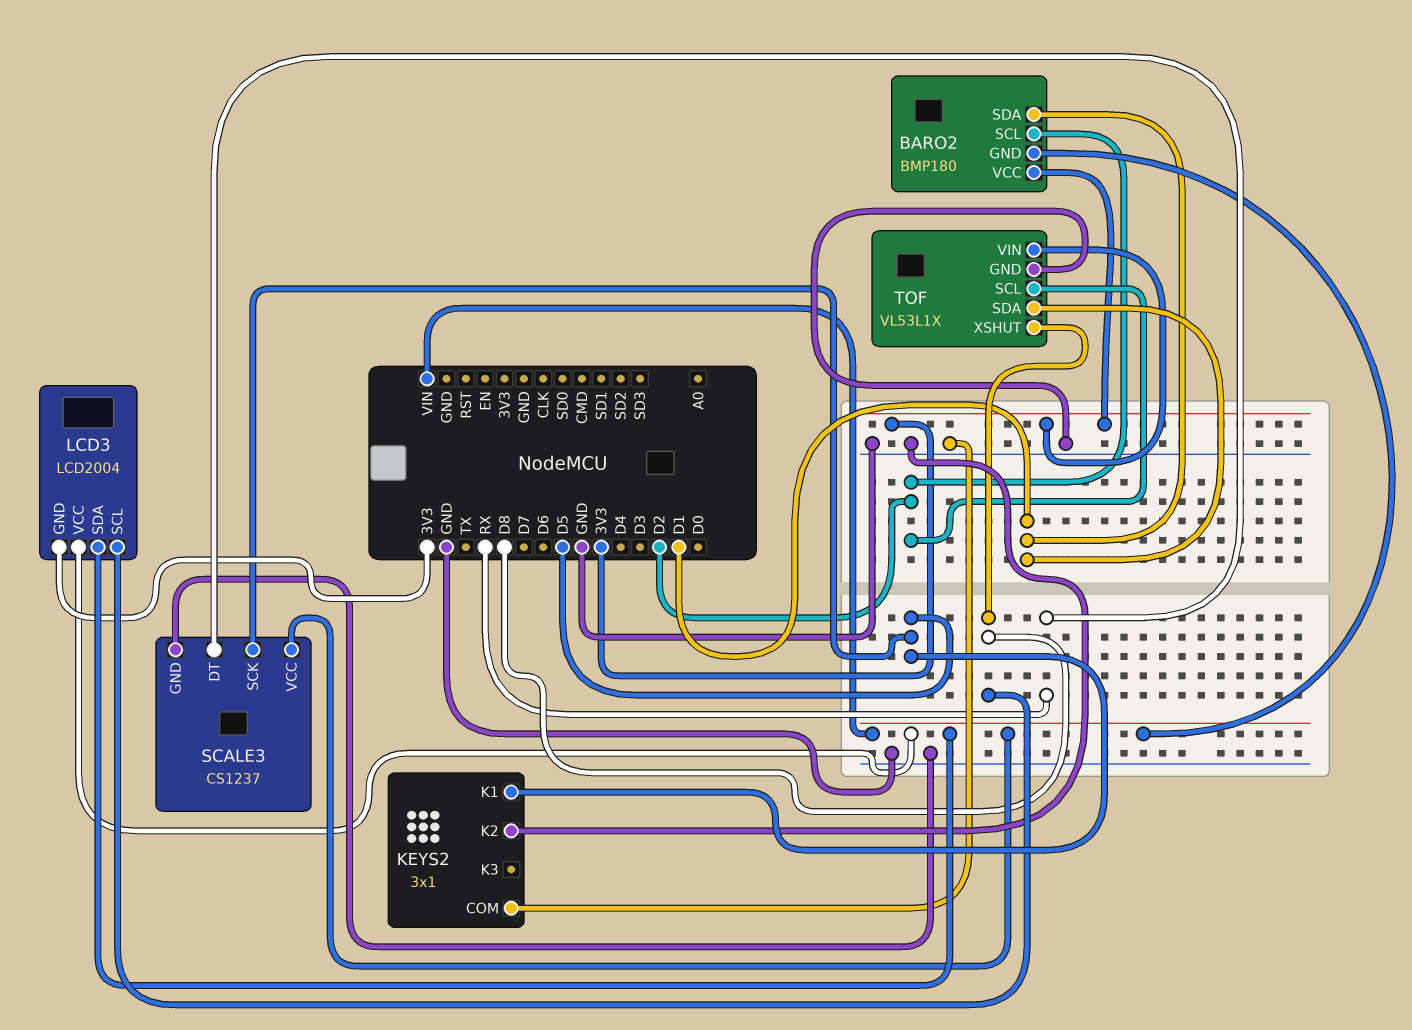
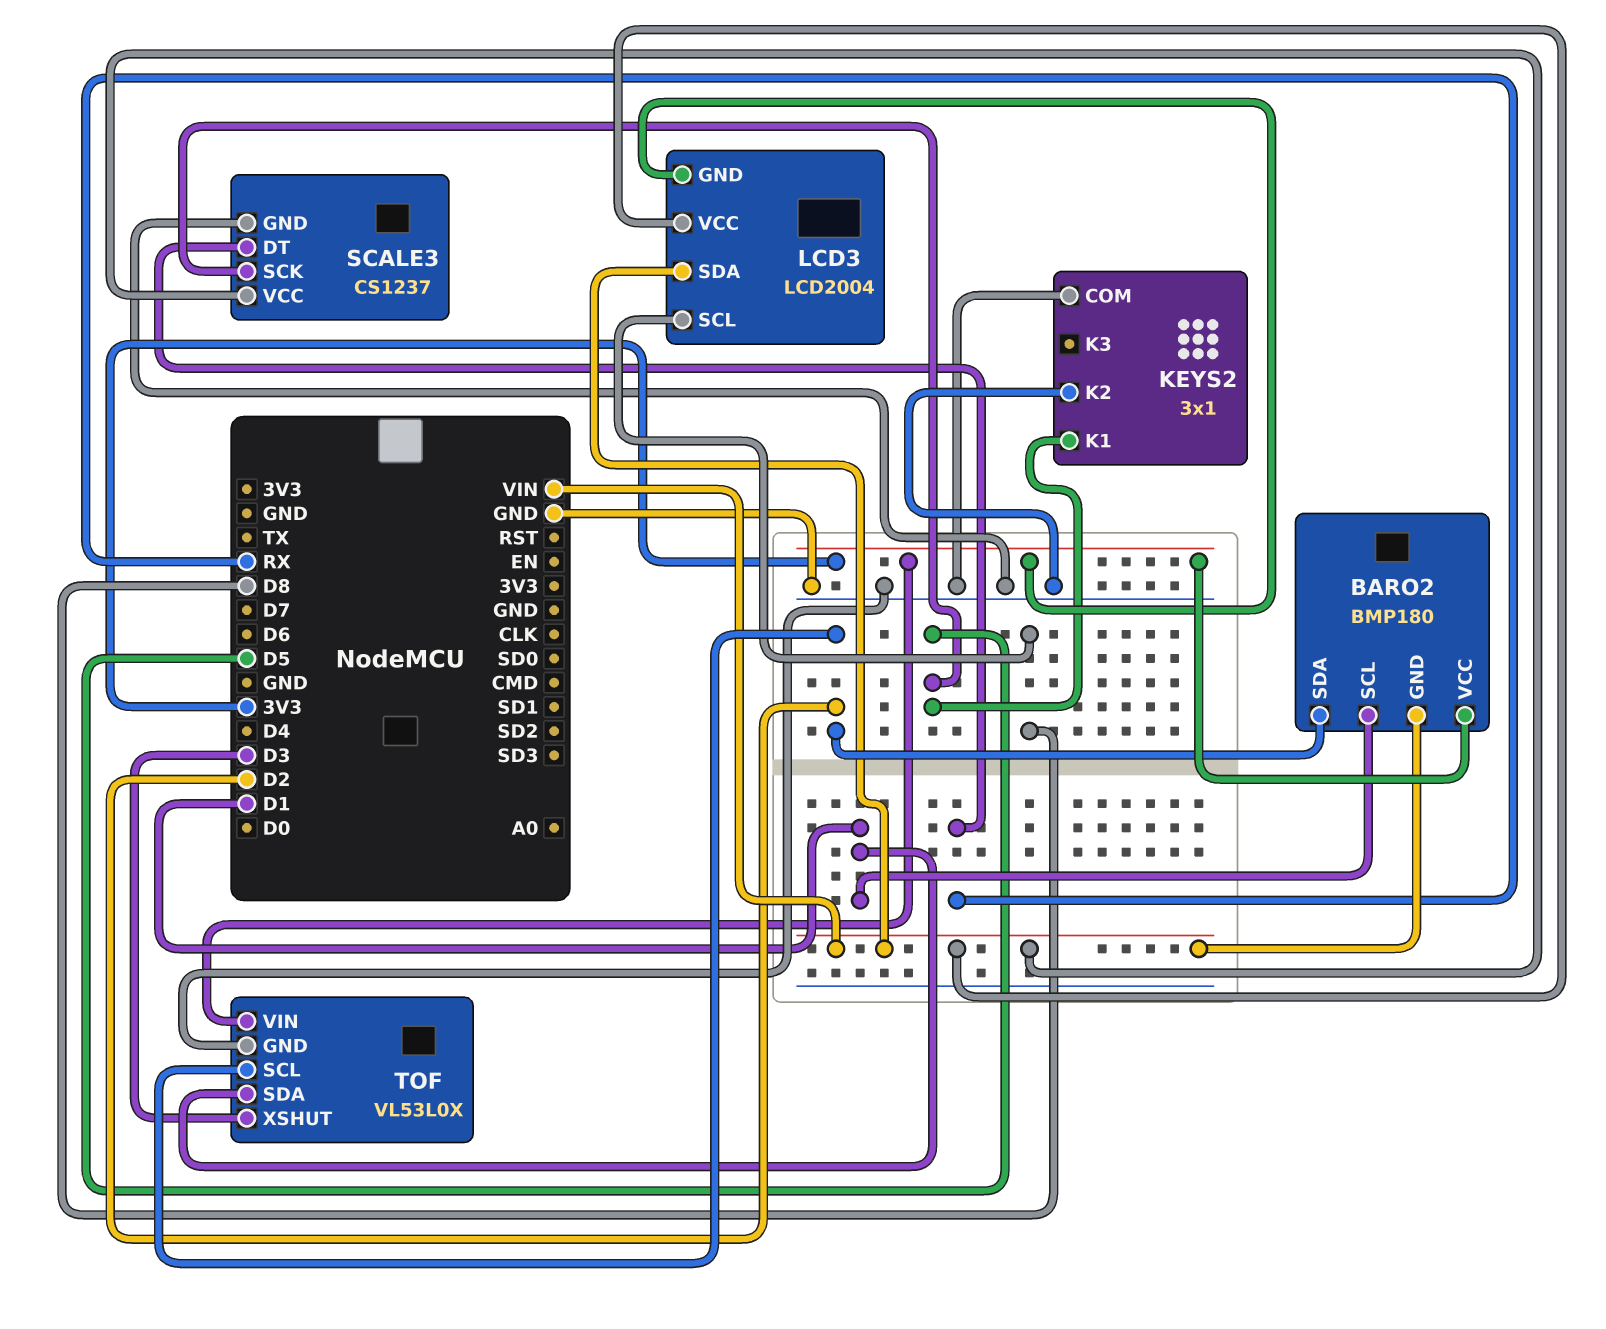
BARO2 pin SCL: D2 -> D1
BARO2 pin SDA: D1 -> D2
TOF: VL53L1X -> VL53L0X
TOF pin XSHUT: D8 -> D3

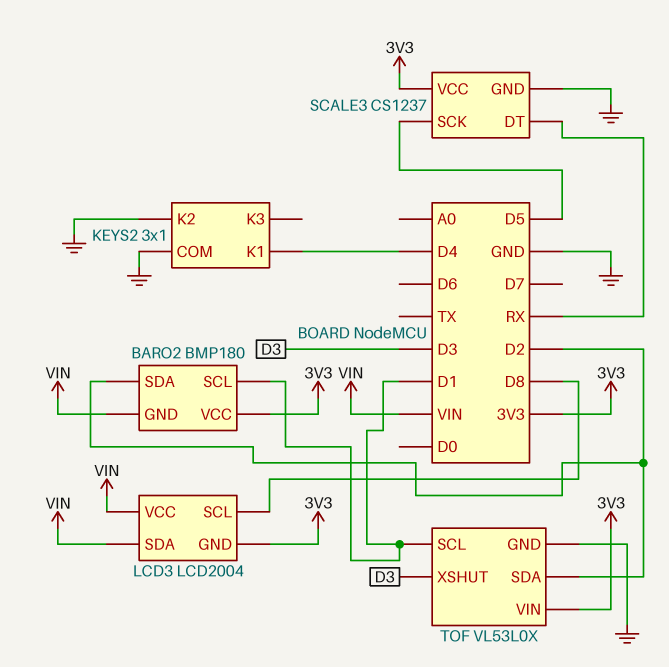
KEYS2 pin K1: D5 -> D4
SCALE3 pin VCC: VIN -> 3V3
TOF pin SCL: D2 -> D1
TOF pin SDA: D1 -> D2

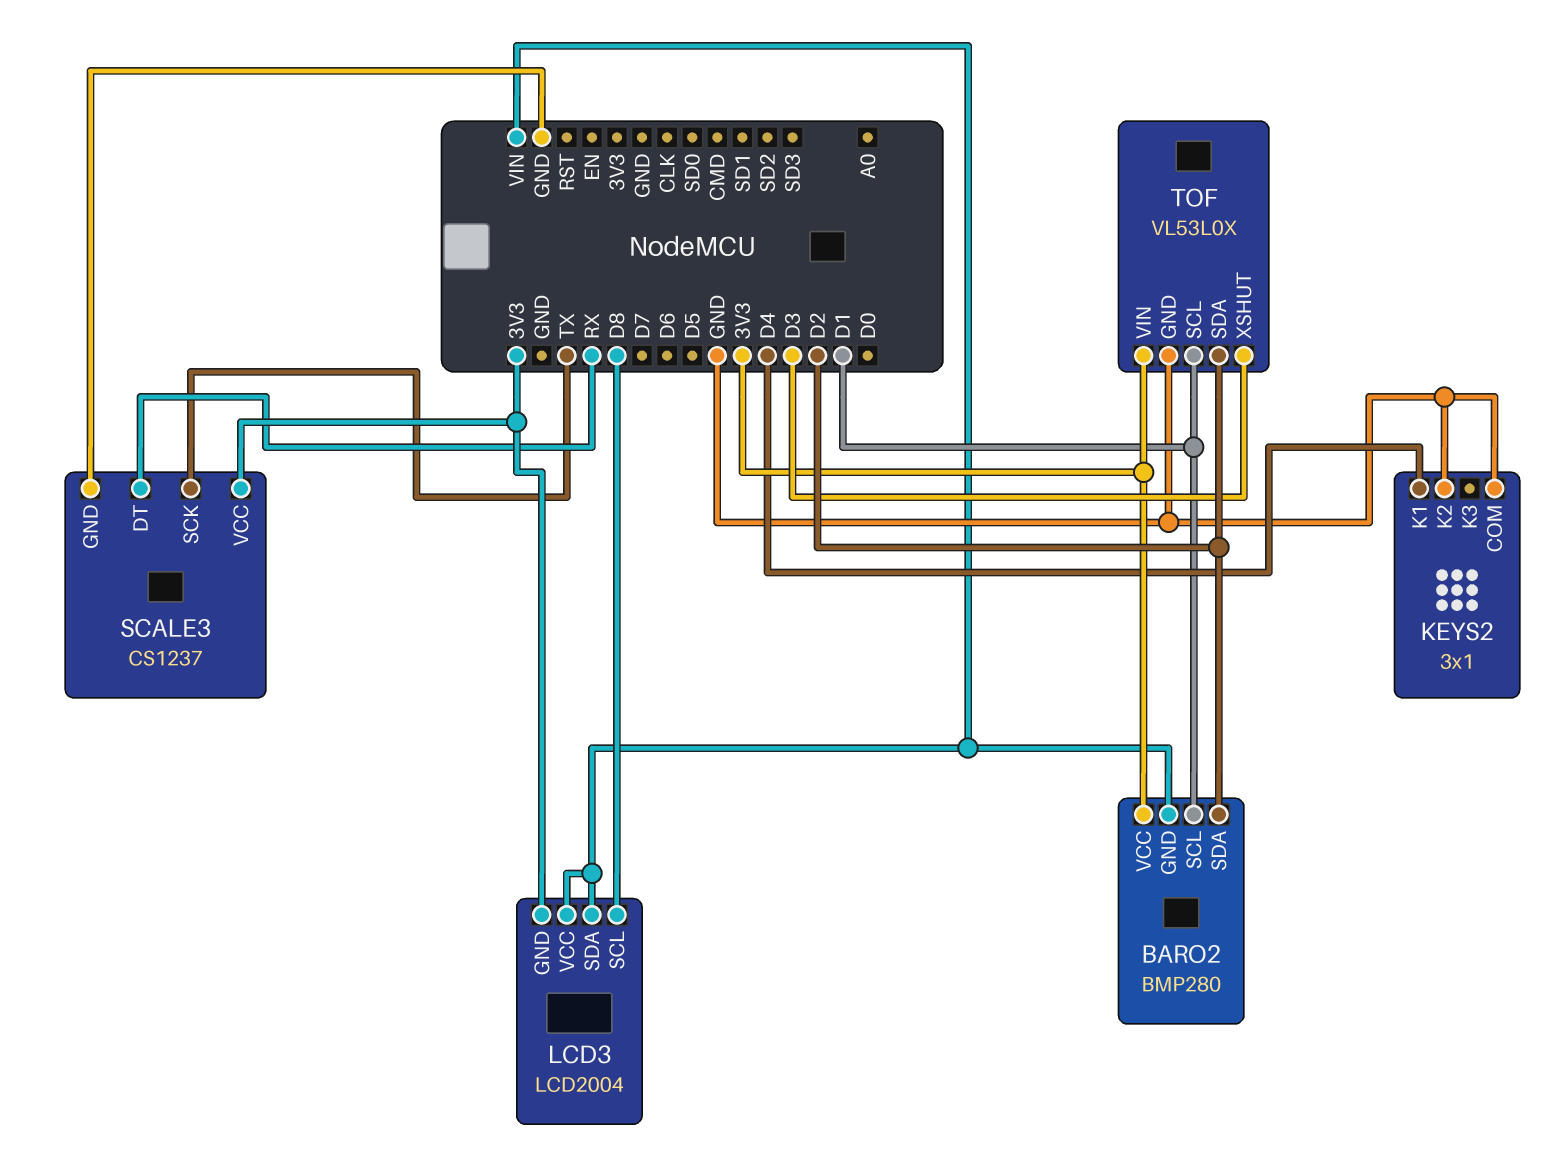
BARO2: BMP180 -> BMP280
SCALE3 pin SCK: D5 -> TX

